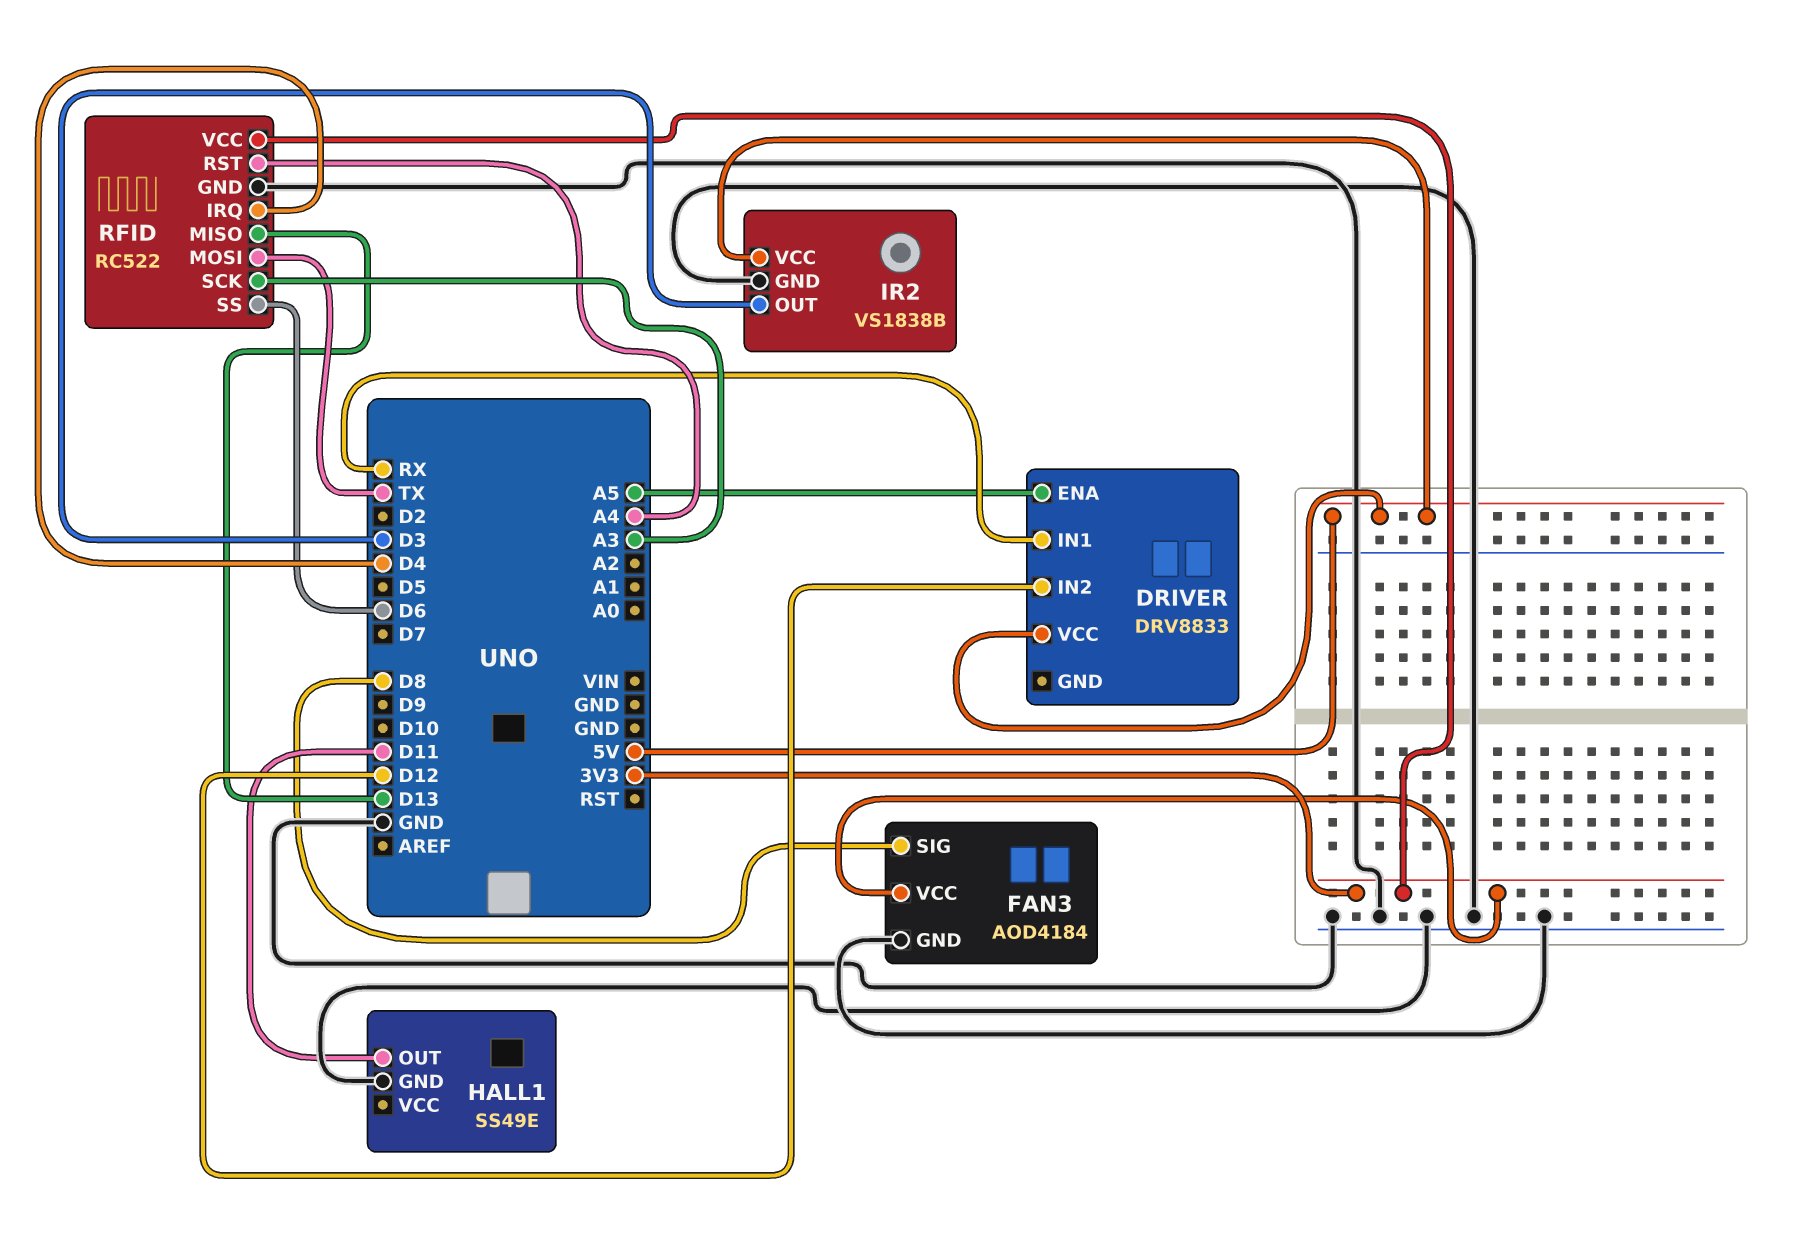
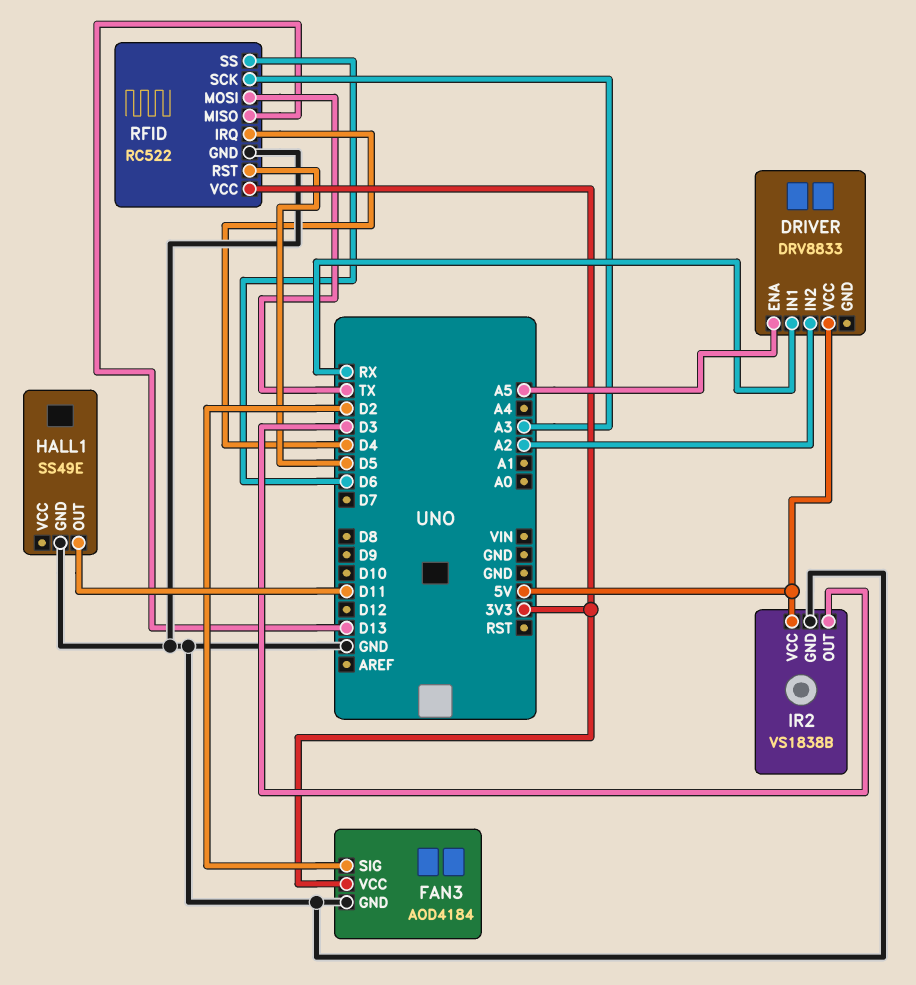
DRIVER pin IN2: D12 -> A2
FAN3 pin SIG: D8 -> D2
RFID pin RST: A4 -> D5

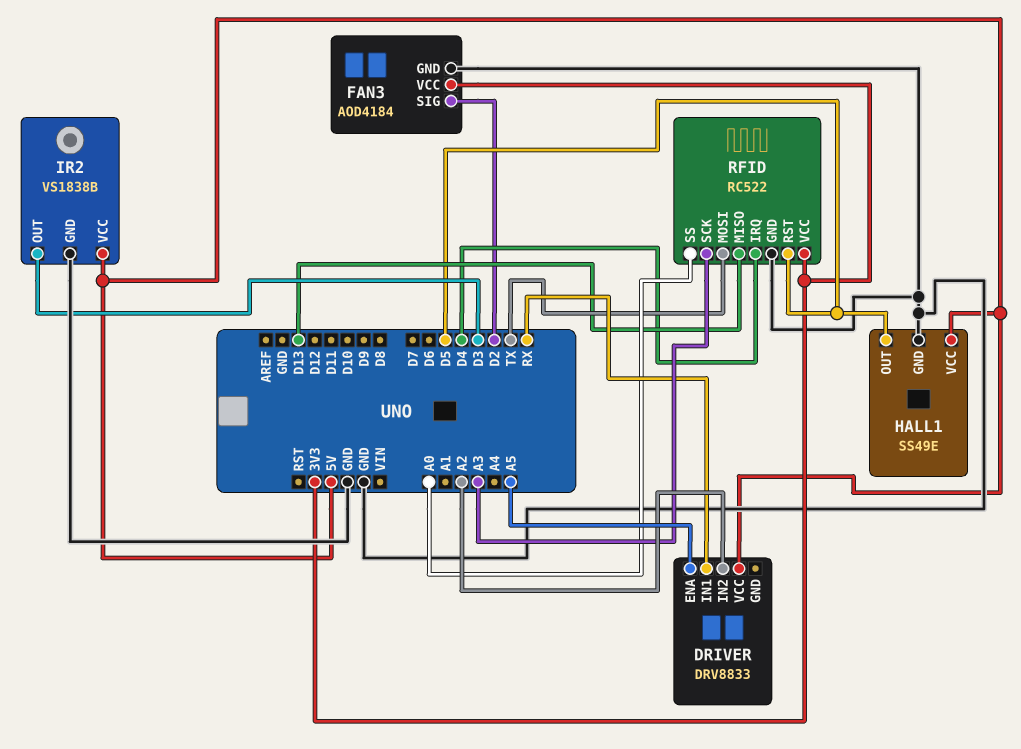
HALL1 pin OUT: D11 -> D5
HALL1 pin VCC: none -> 5V
RFID pin SS: D6 -> A0

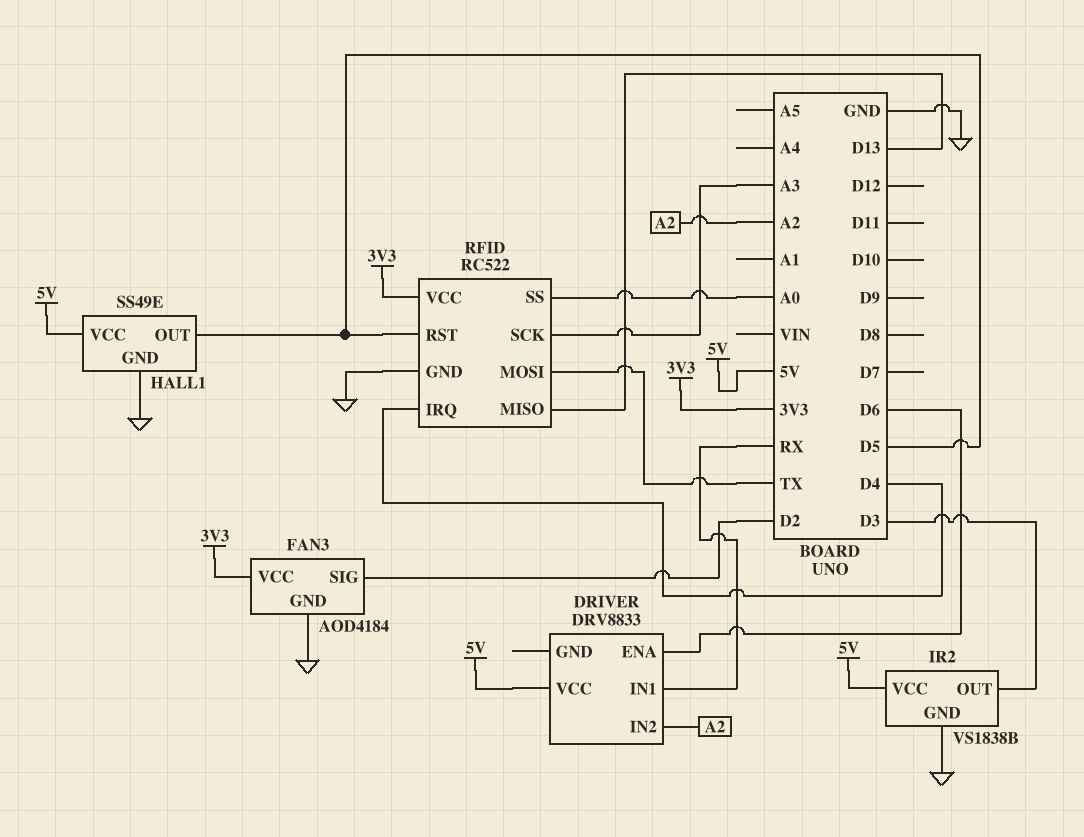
DRIVER pin ENA: A5 -> D6

